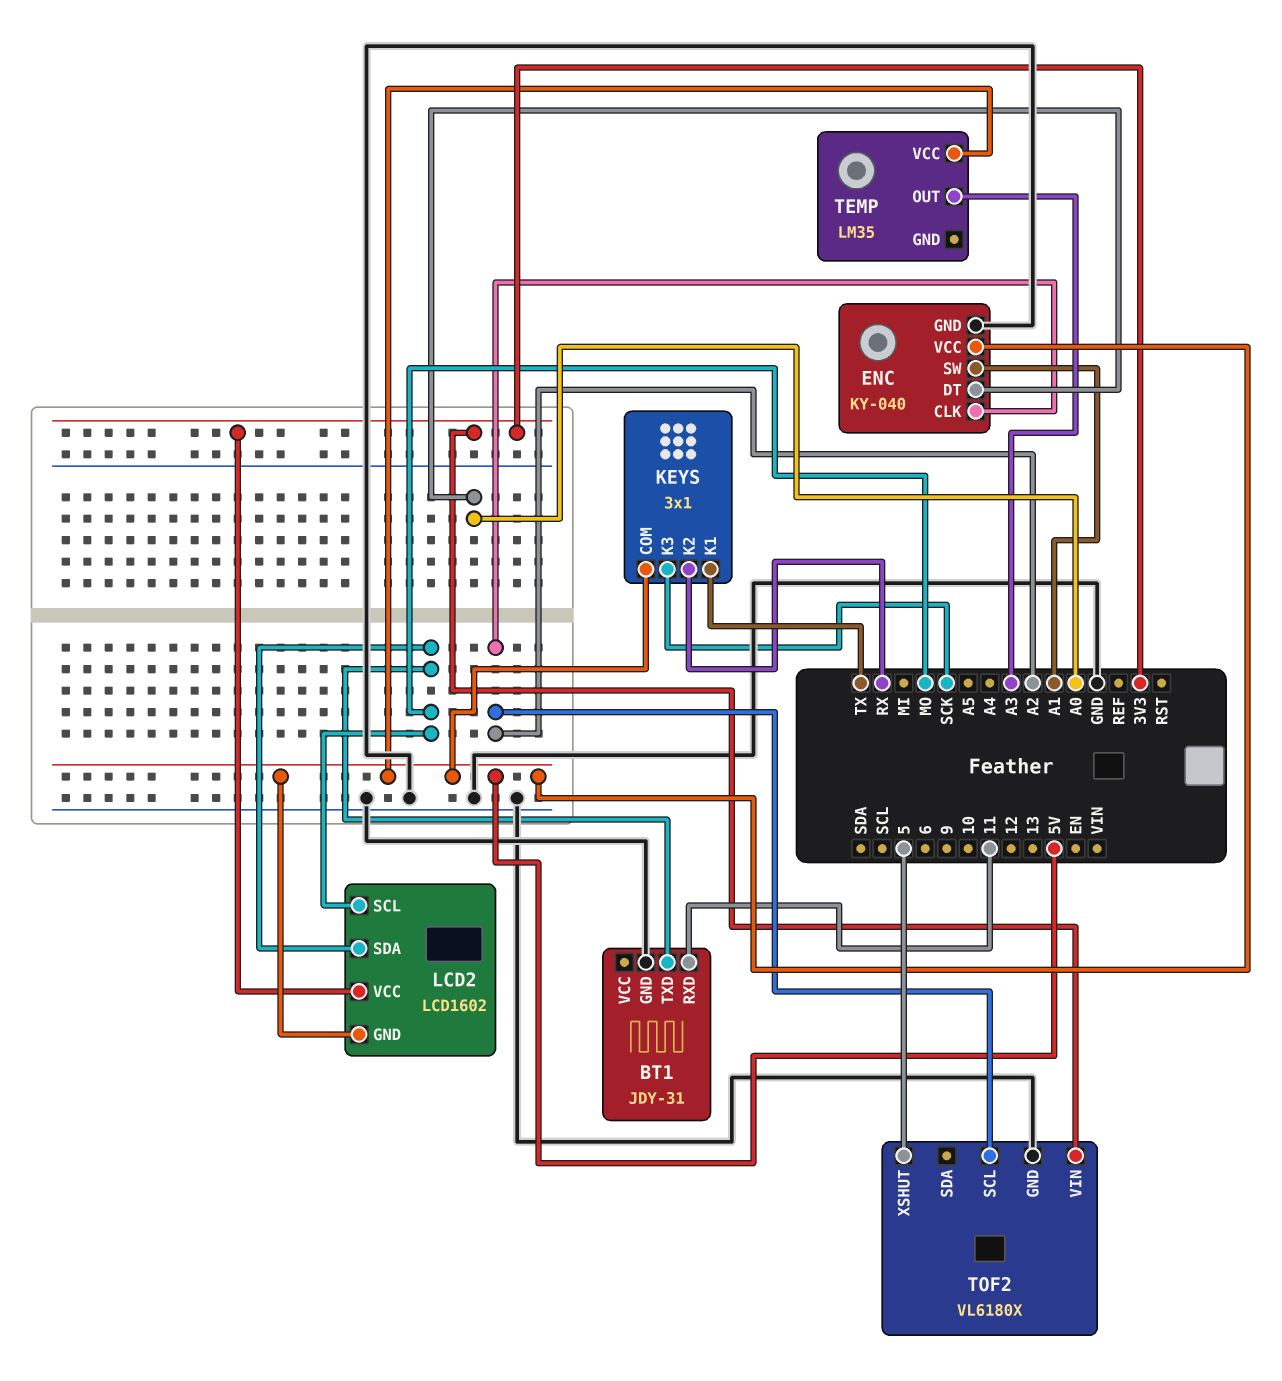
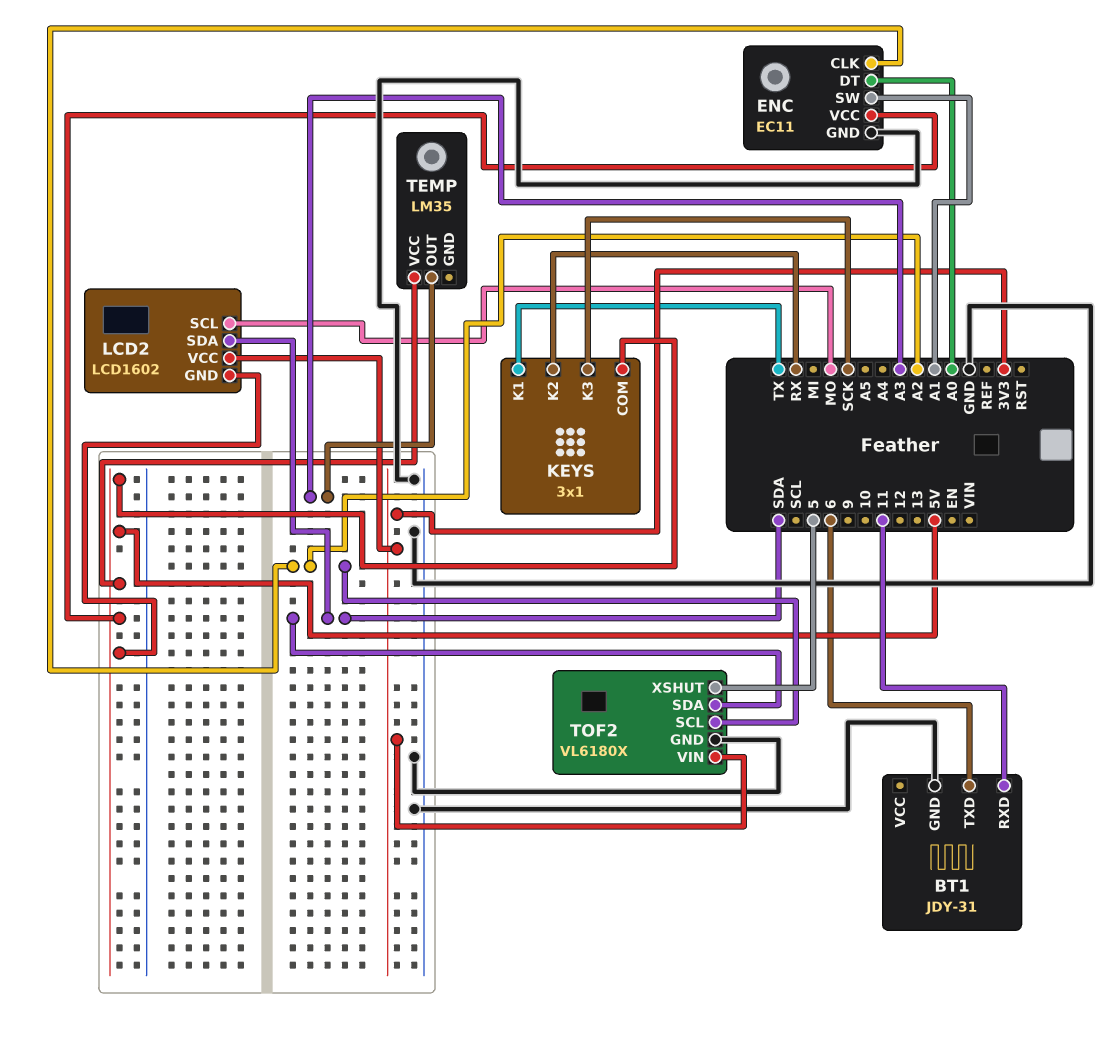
BT1 pin TXD: MO -> 6
ENC: KY-040 -> EC11
LCD2 pin SDA: MO -> SDA
TOF2 pin SDA: none -> SDA

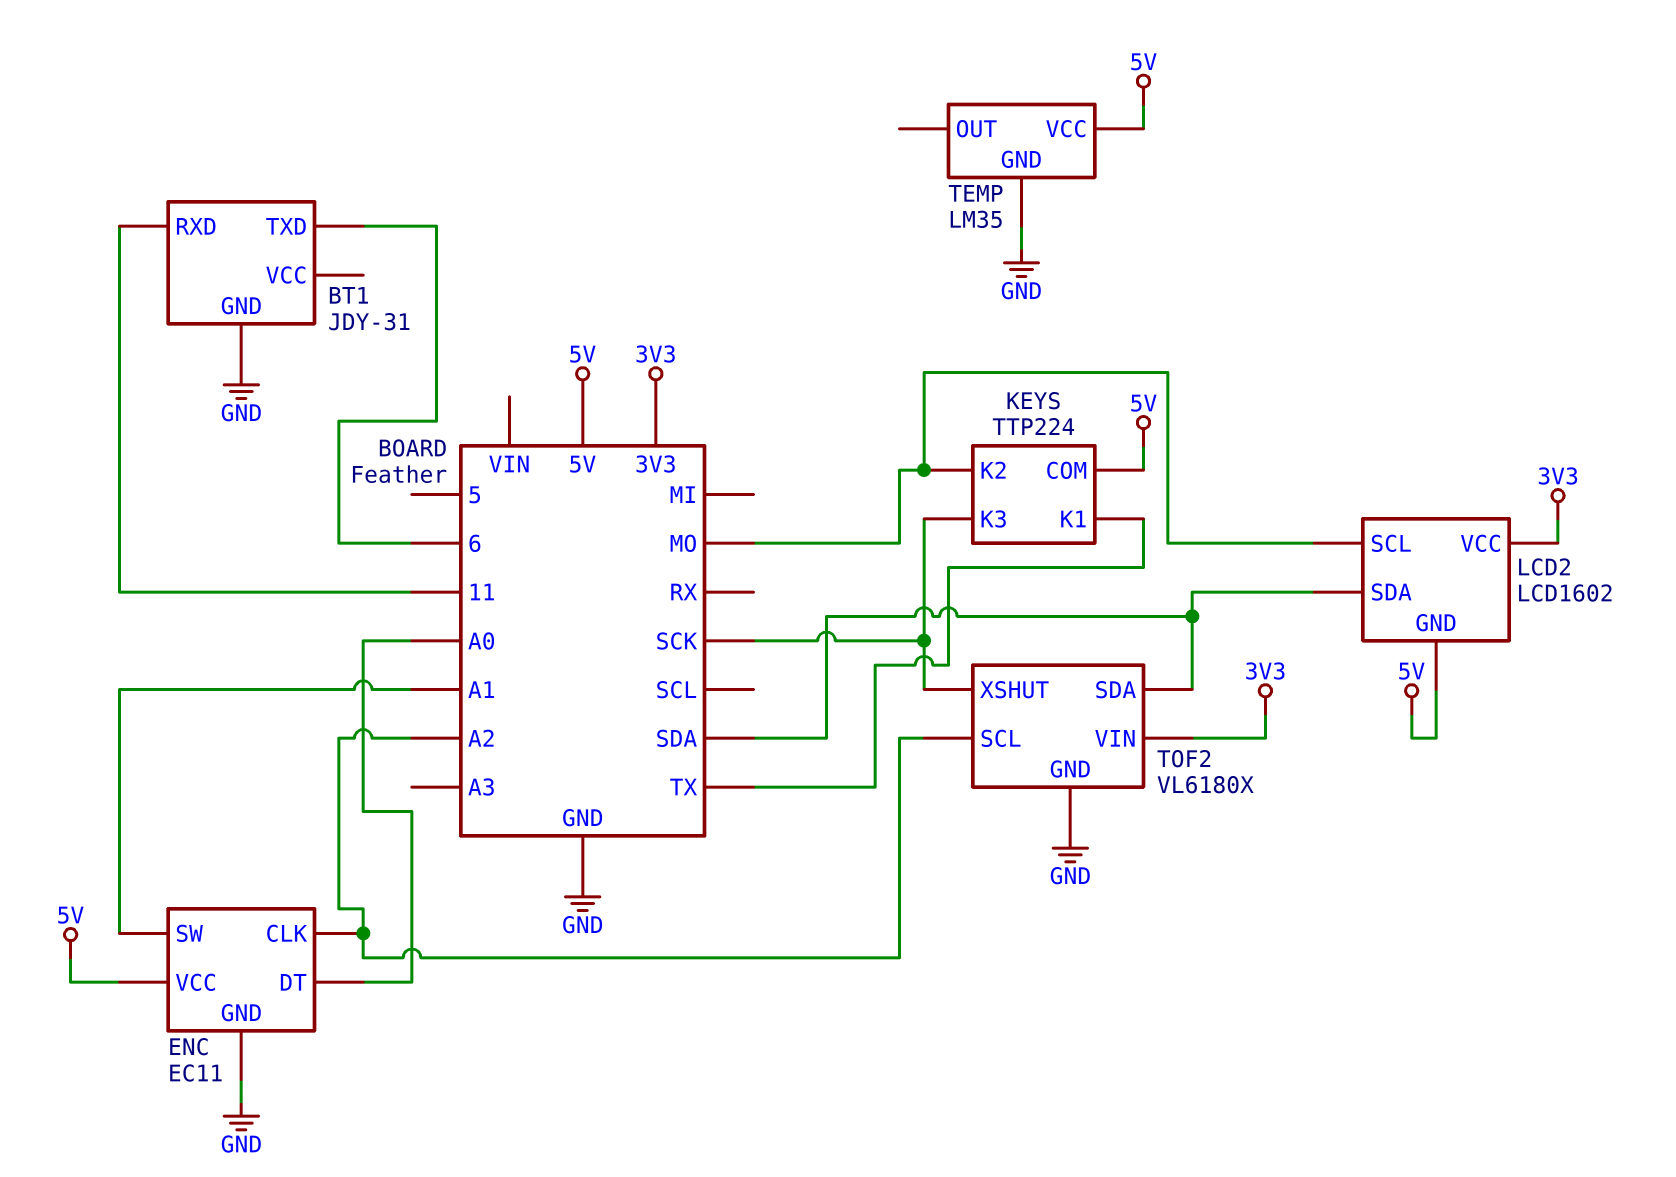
KEYS: 3x1 -> TTP224
KEYS pin K2: RX -> MO
TEMP pin GND: none -> GND
TEMP pin OUT: A3 -> none
TOF2 pin XSHUT: 5 -> SCK

